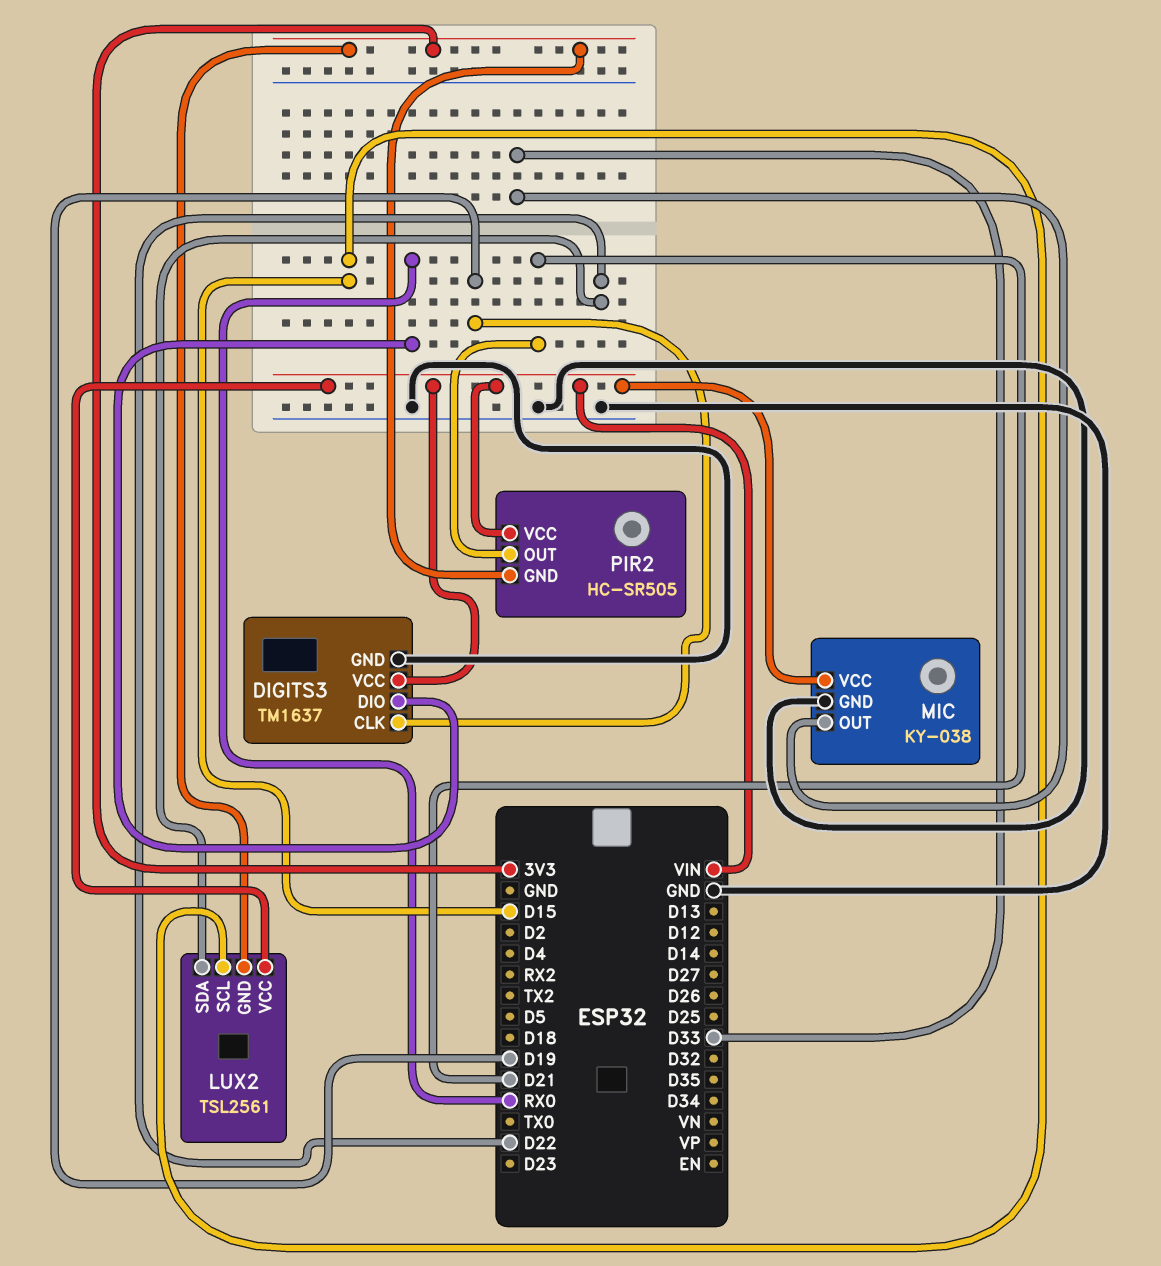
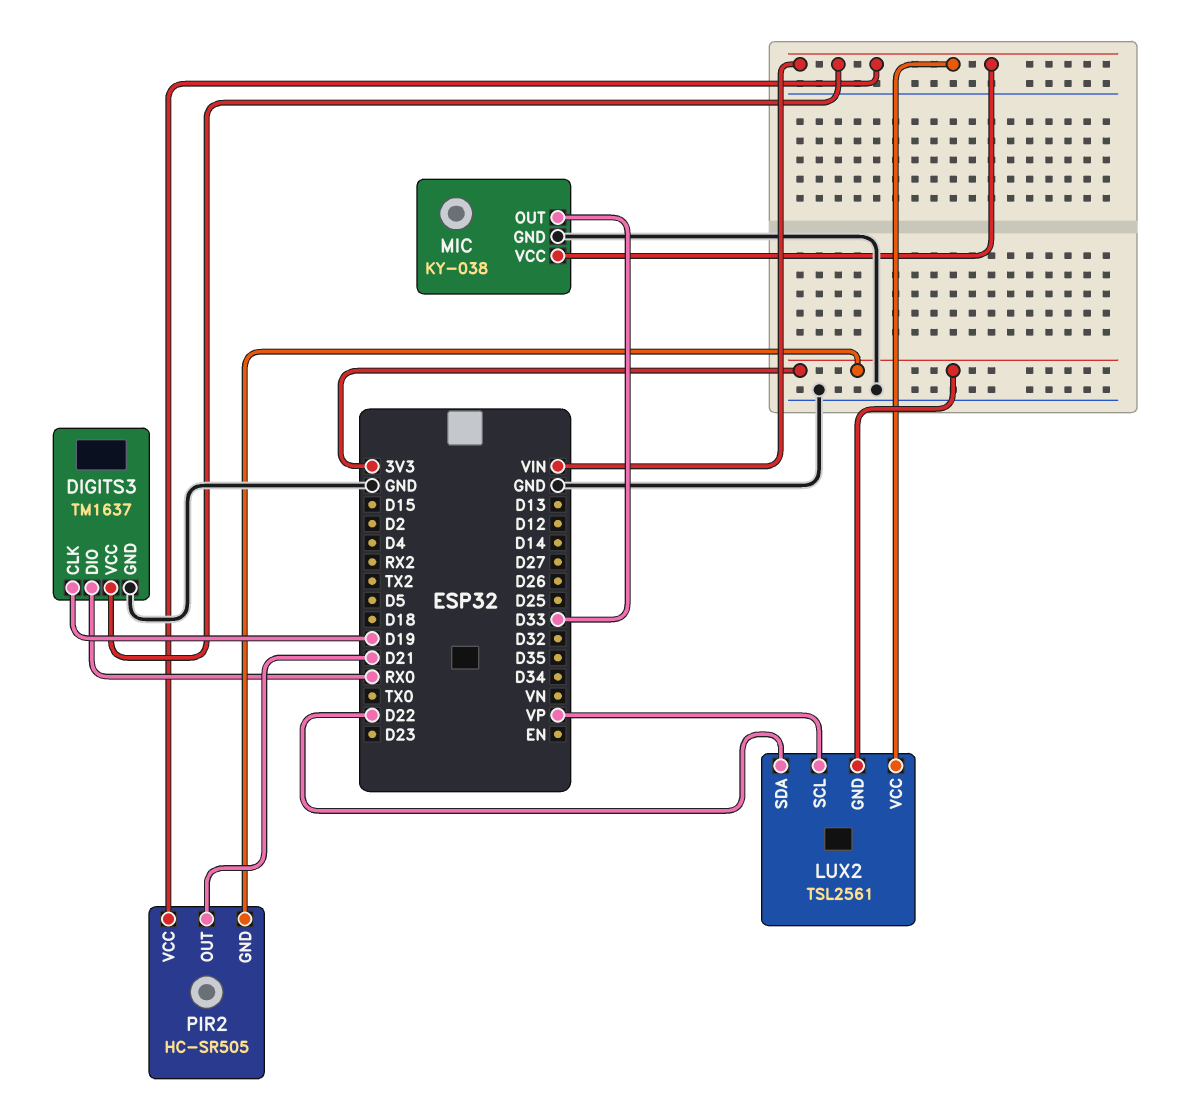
LUX2 pin SCL: D15 -> VP

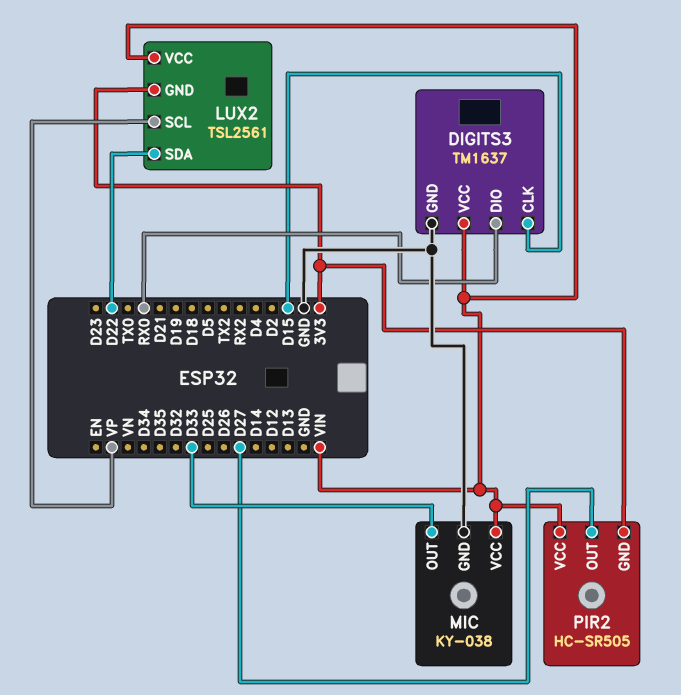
DIGITS3 pin CLK: D19 -> D15
PIR2 pin OUT: D21 -> D27

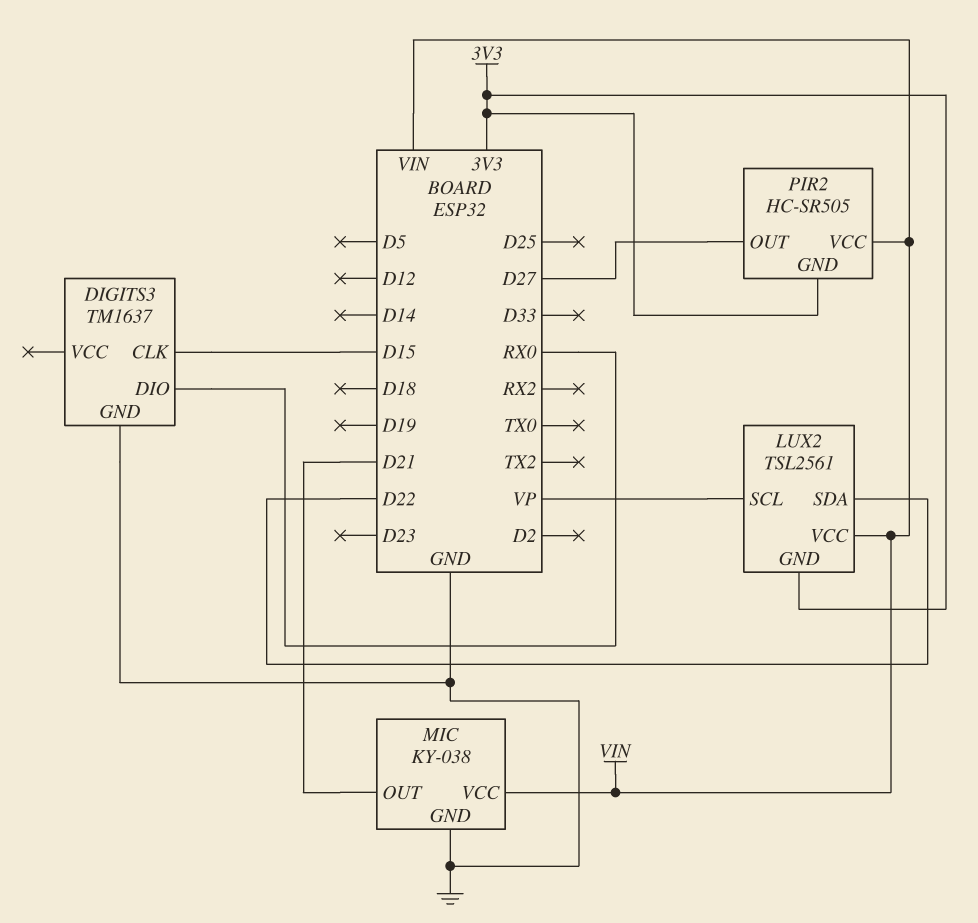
DIGITS3 pin VCC: VIN -> none
MIC pin OUT: D33 -> D21

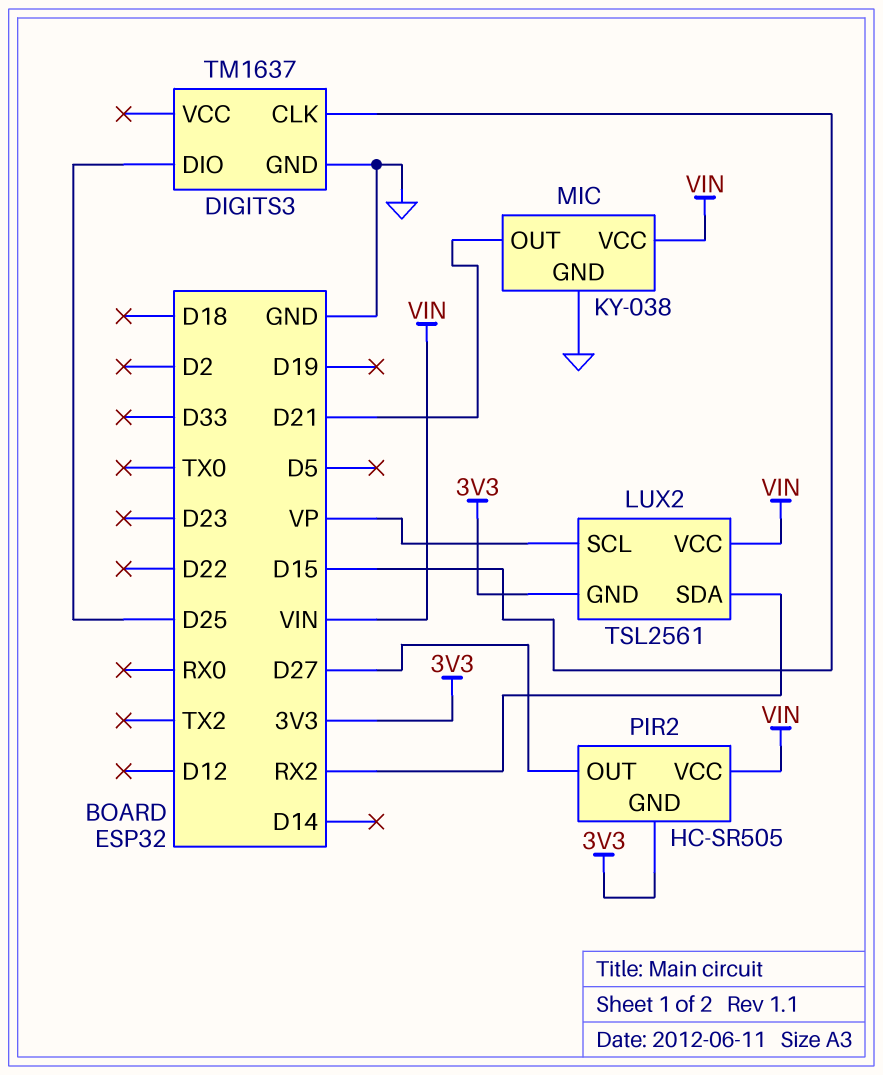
DIGITS3 pin DIO: RX0 -> D25
LUX2 pin SDA: D22 -> RX2

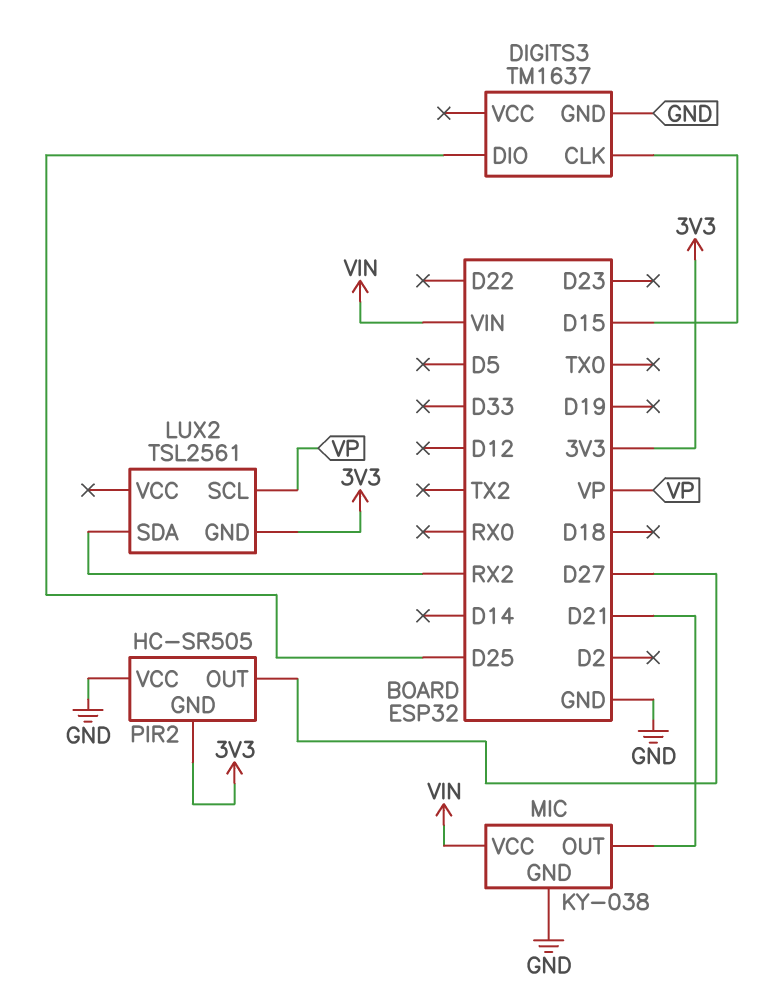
LUX2 pin VCC: VIN -> none
PIR2 pin VCC: VIN -> GND

